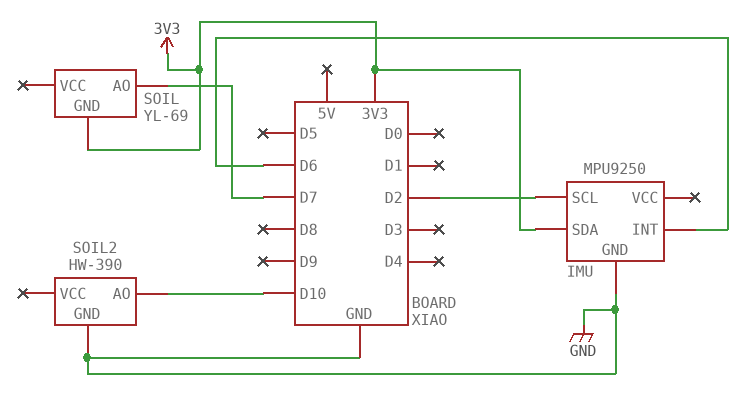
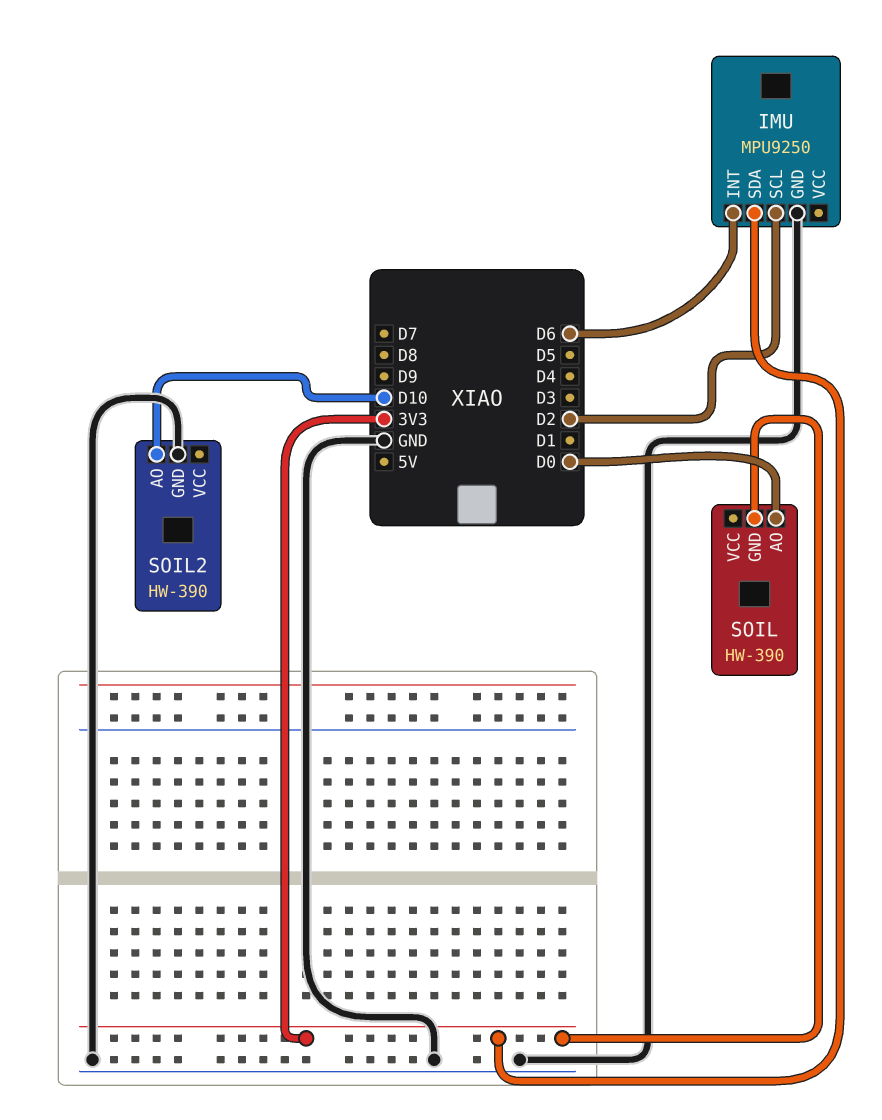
SOIL: YL-69 -> HW-390
SOIL pin AO: D7 -> D0

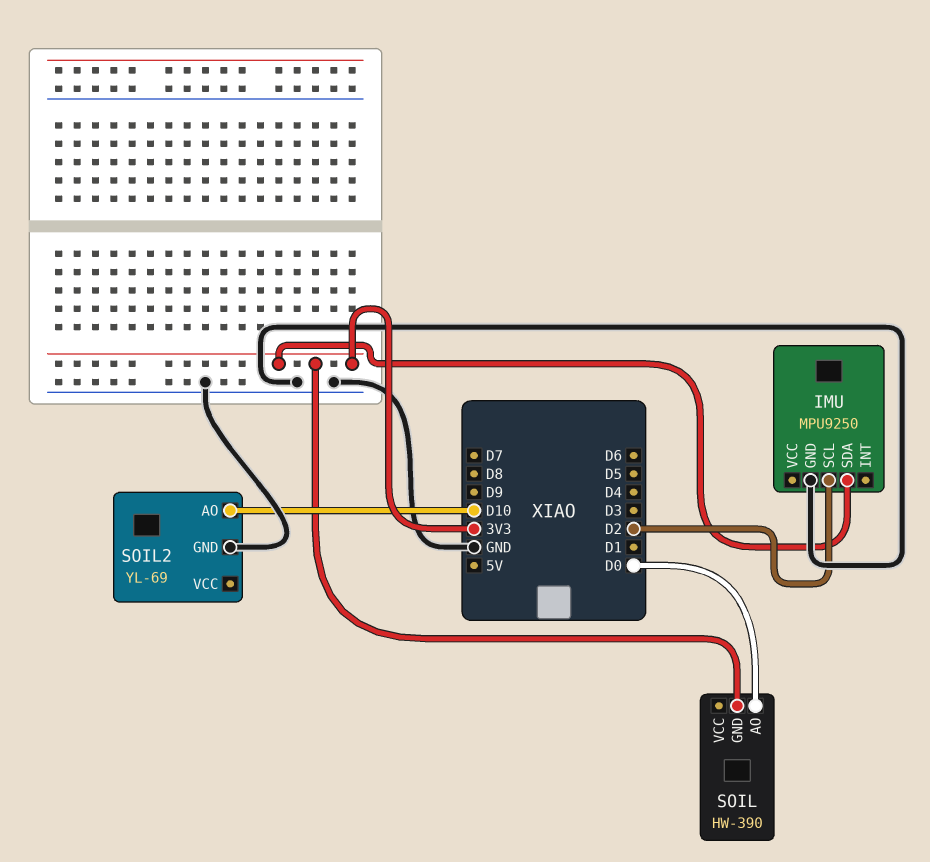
IMU pin INT: D6 -> none
SOIL2: HW-390 -> YL-69

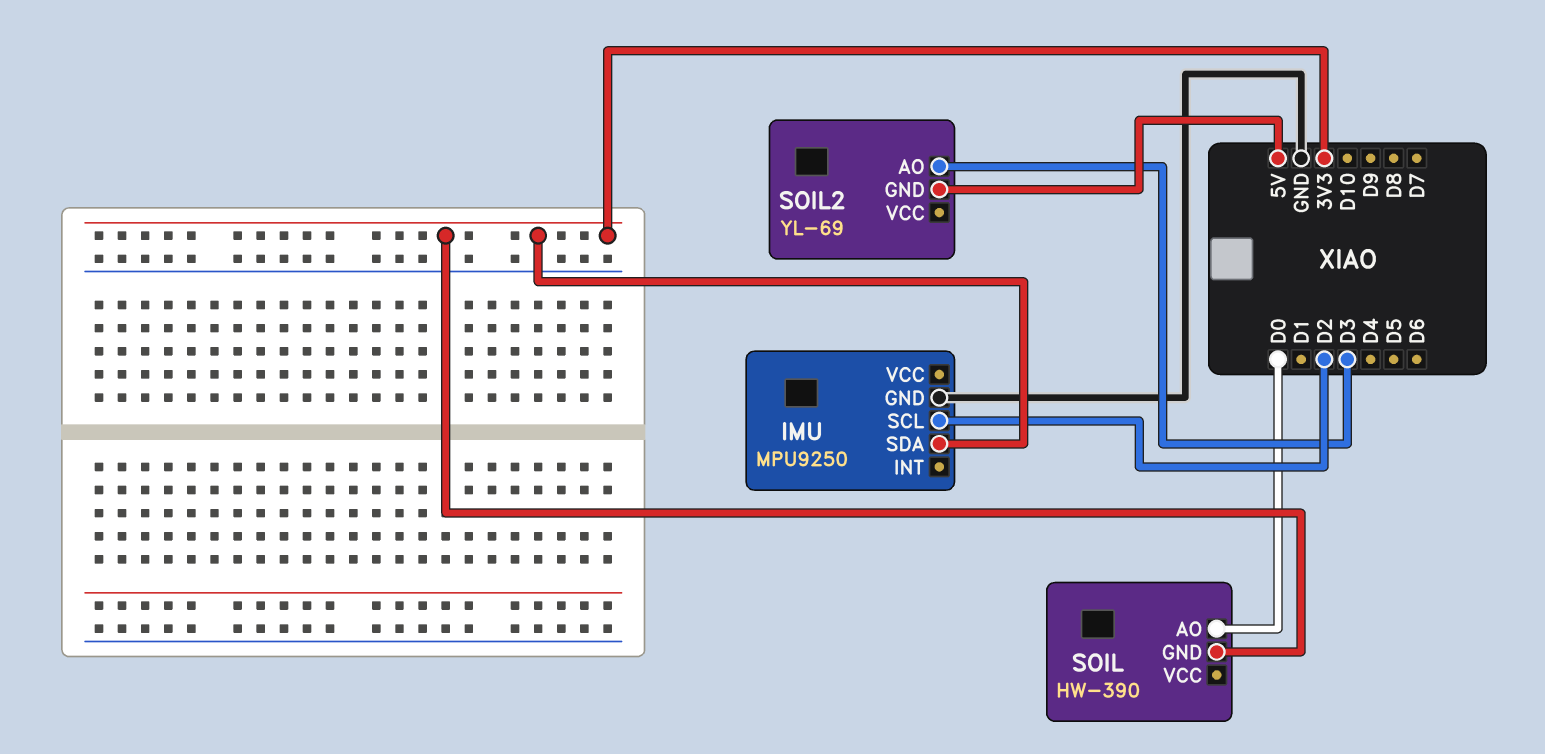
SOIL2 pin AO: D10 -> D3
SOIL2 pin GND: GND -> 5V

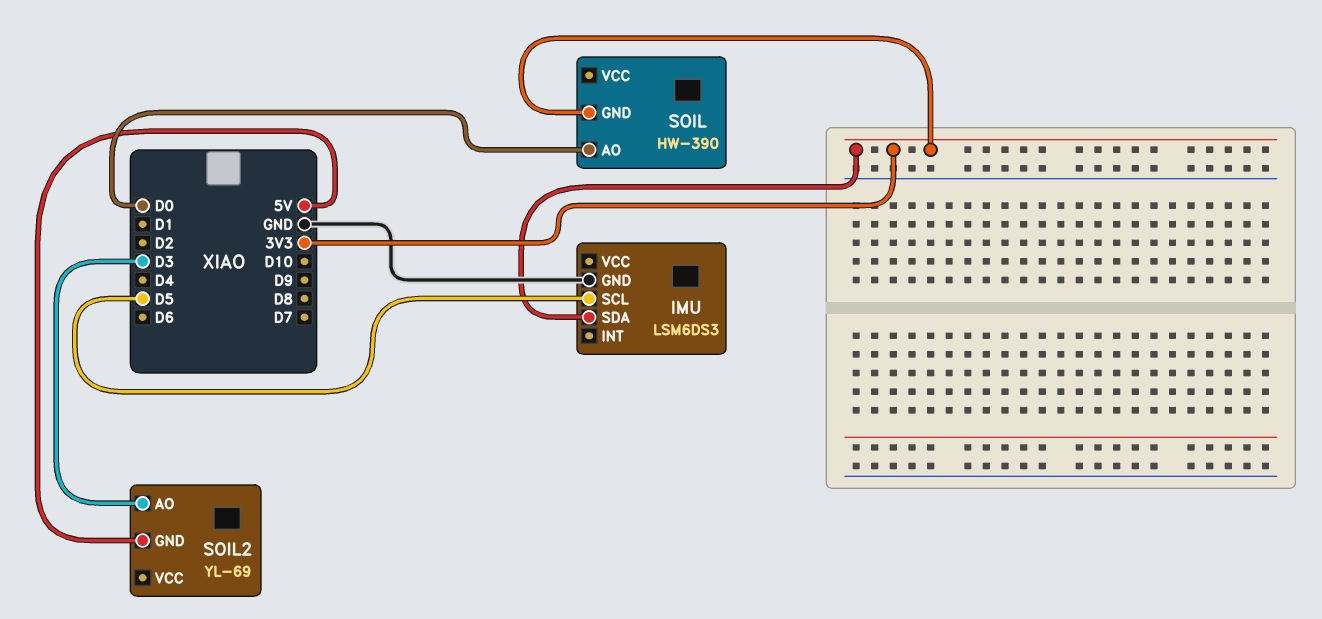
IMU: MPU9250 -> LSM6DS3
IMU pin SCL: D2 -> D5

